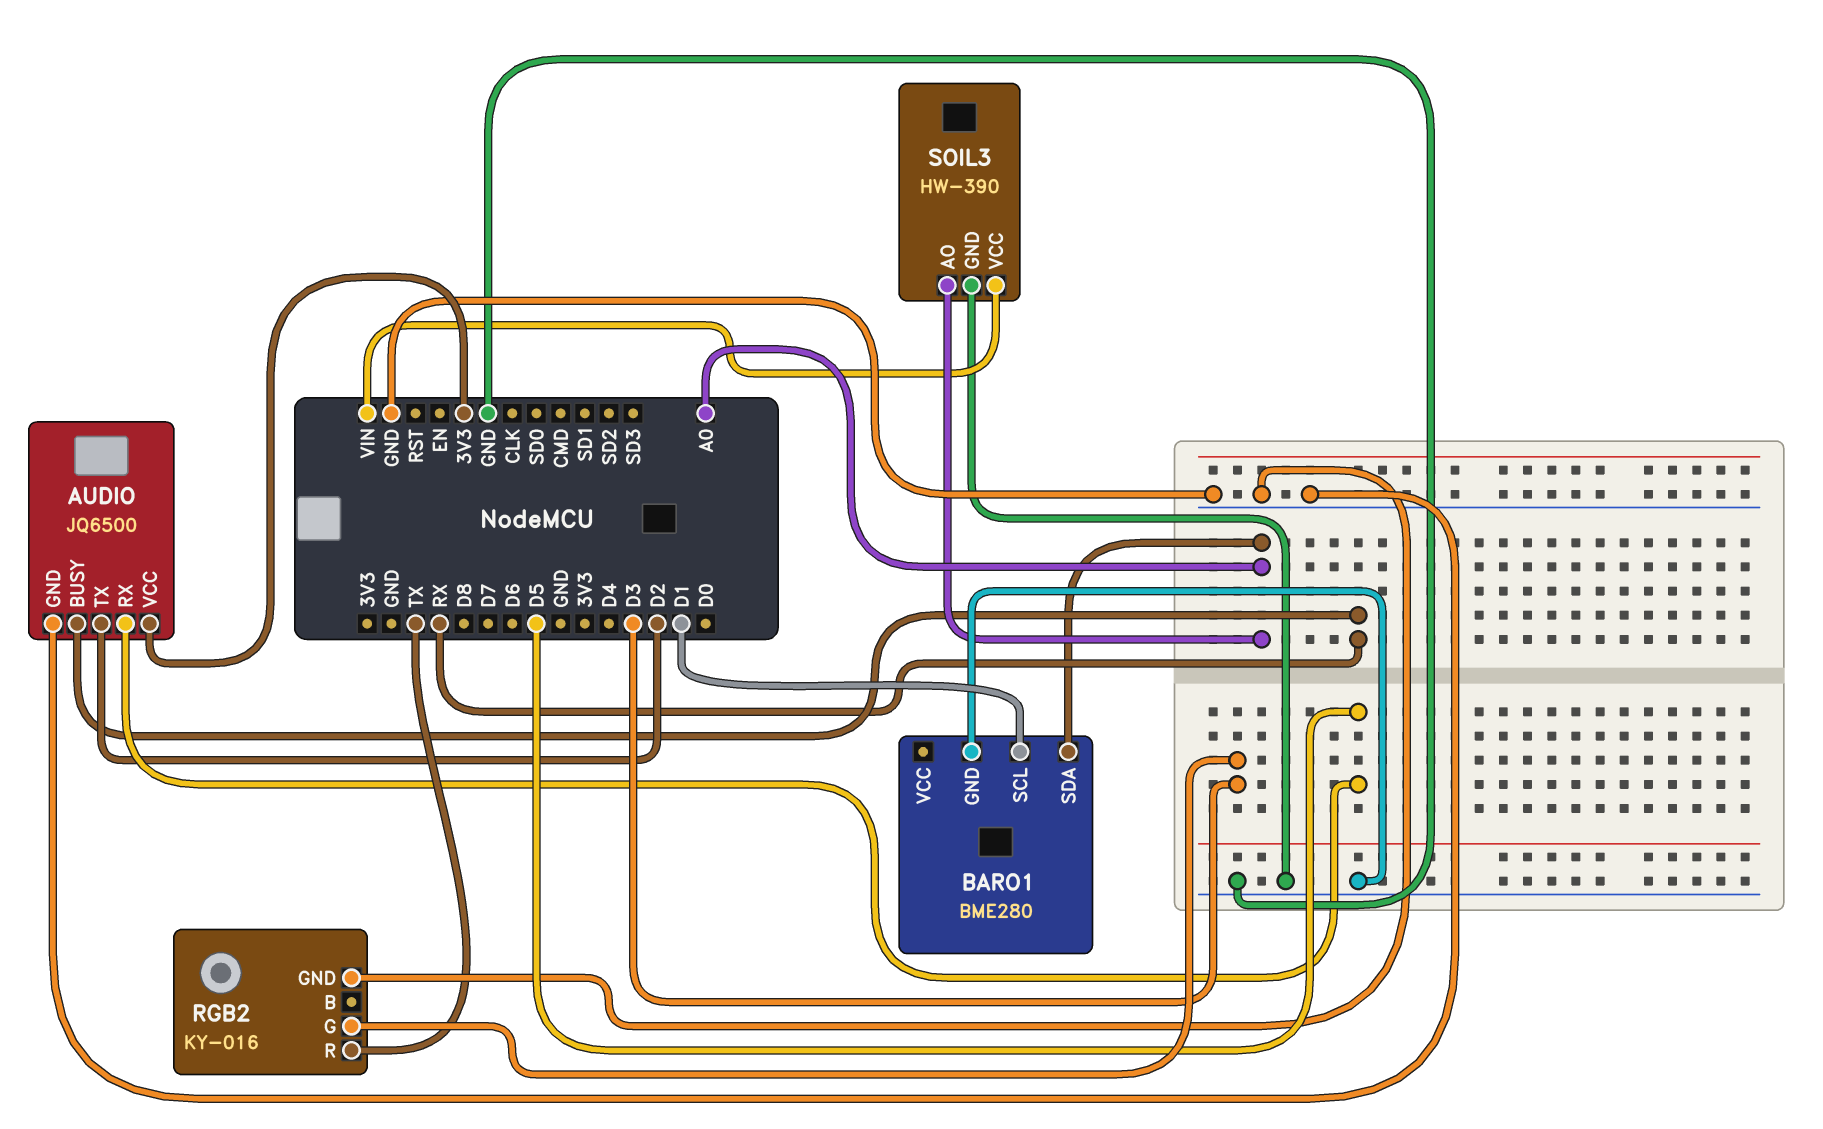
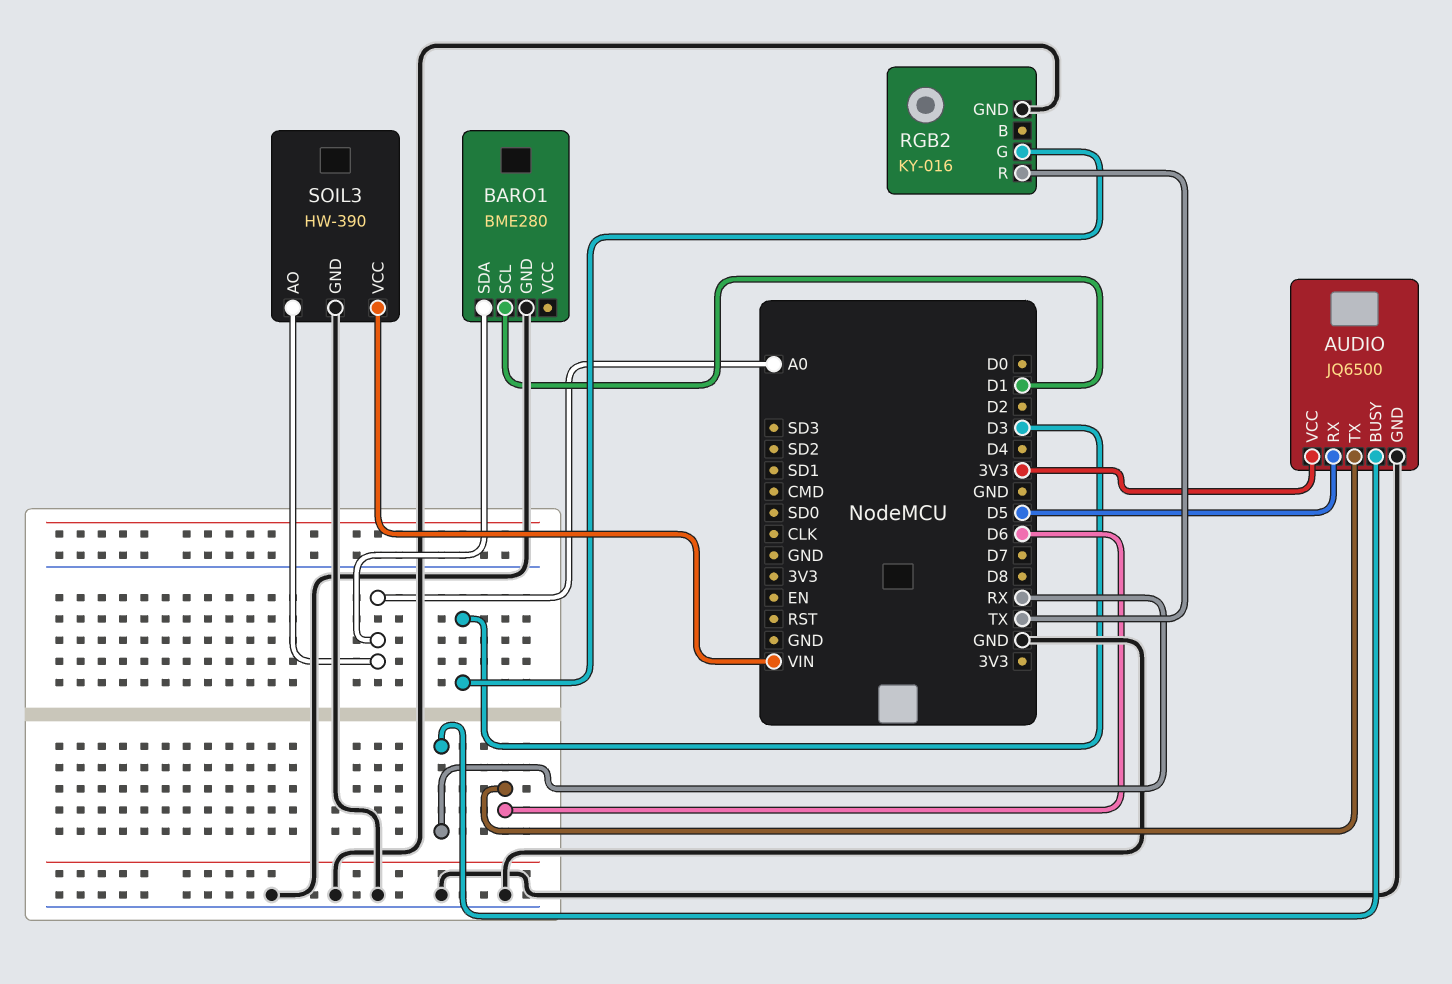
AUDIO pin TX: D2 -> D6

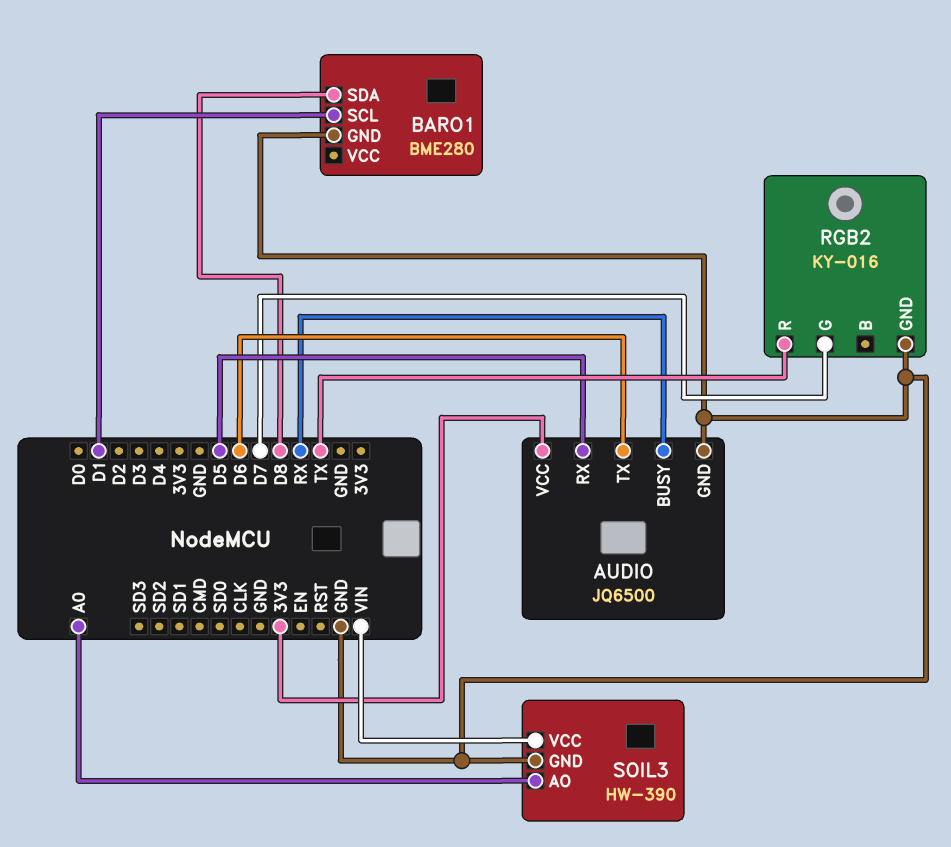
BARO1 pin SDA: A0 -> D8
RGB2 pin G: D3 -> D7

